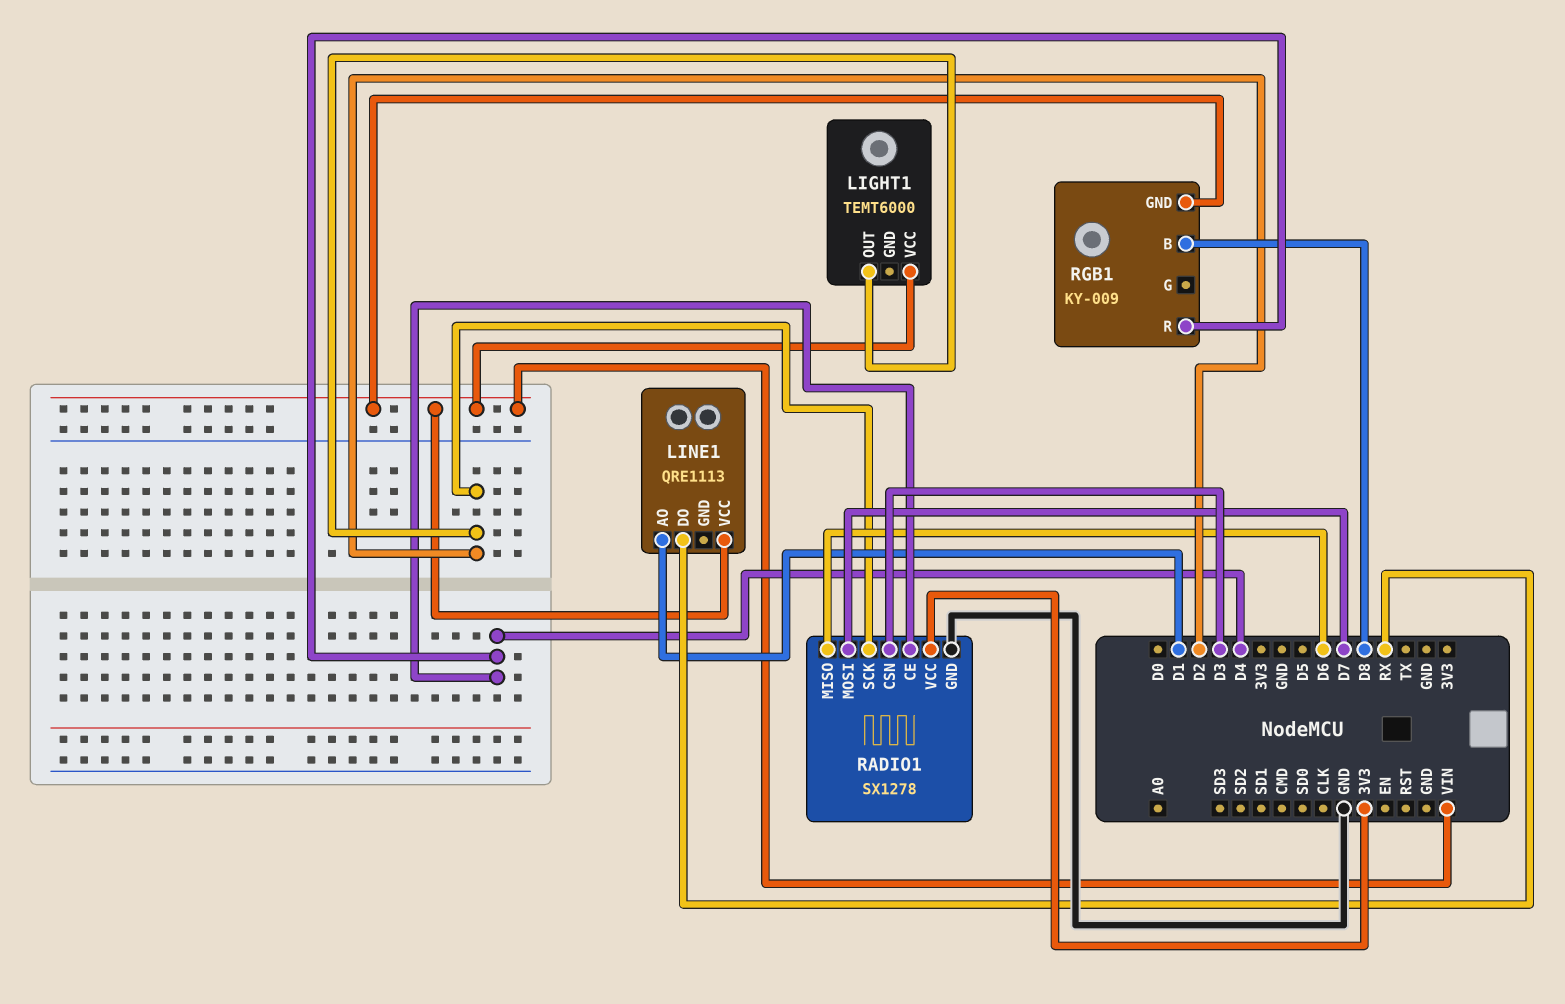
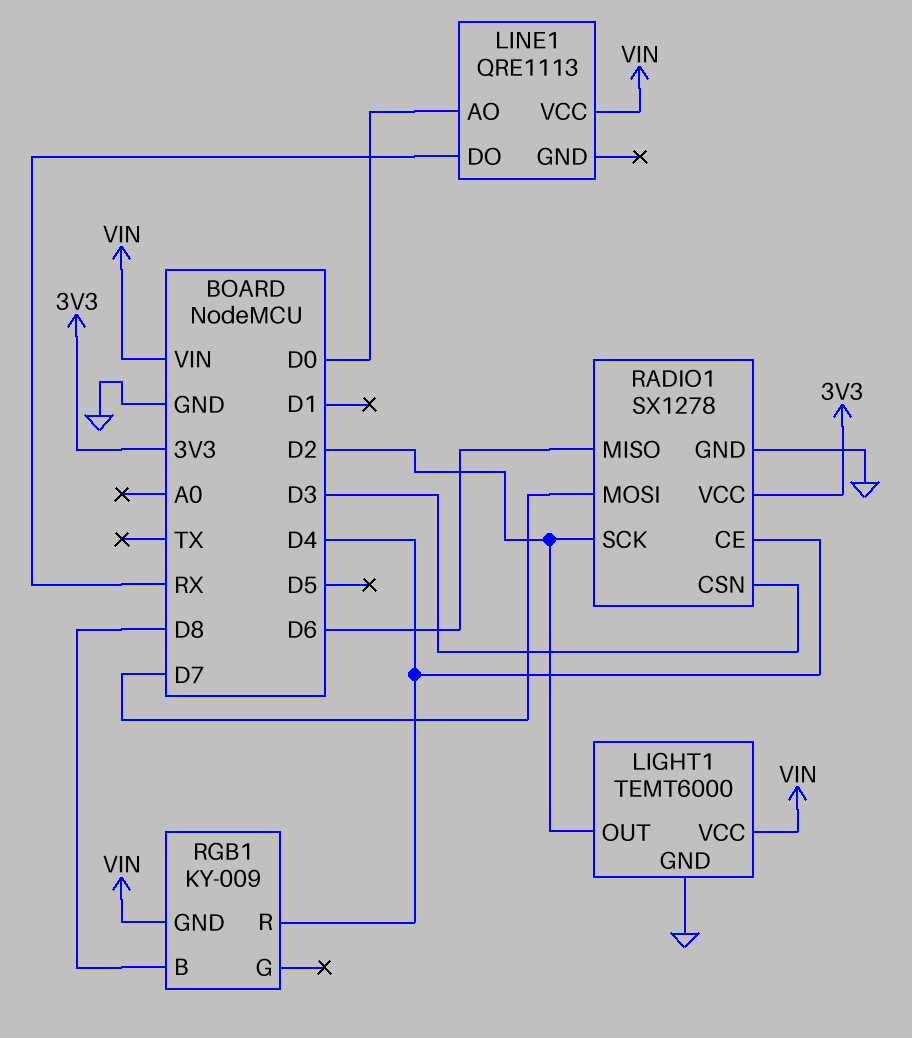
LIGHT1 pin GND: none -> GND
LINE1 pin AO: D1 -> D0

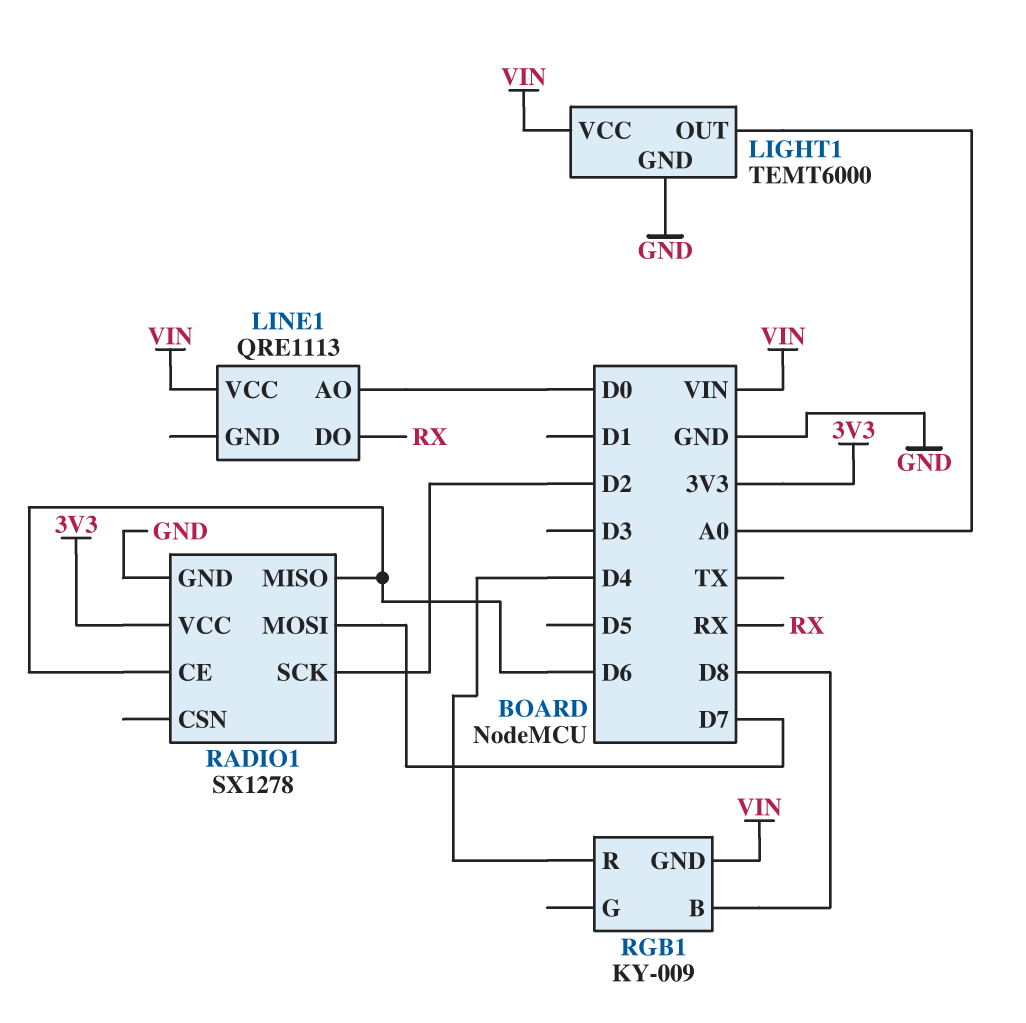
LIGHT1 pin OUT: D2 -> A0
RADIO1 pin CE: D4 -> D6
RADIO1 pin CSN: D3 -> none

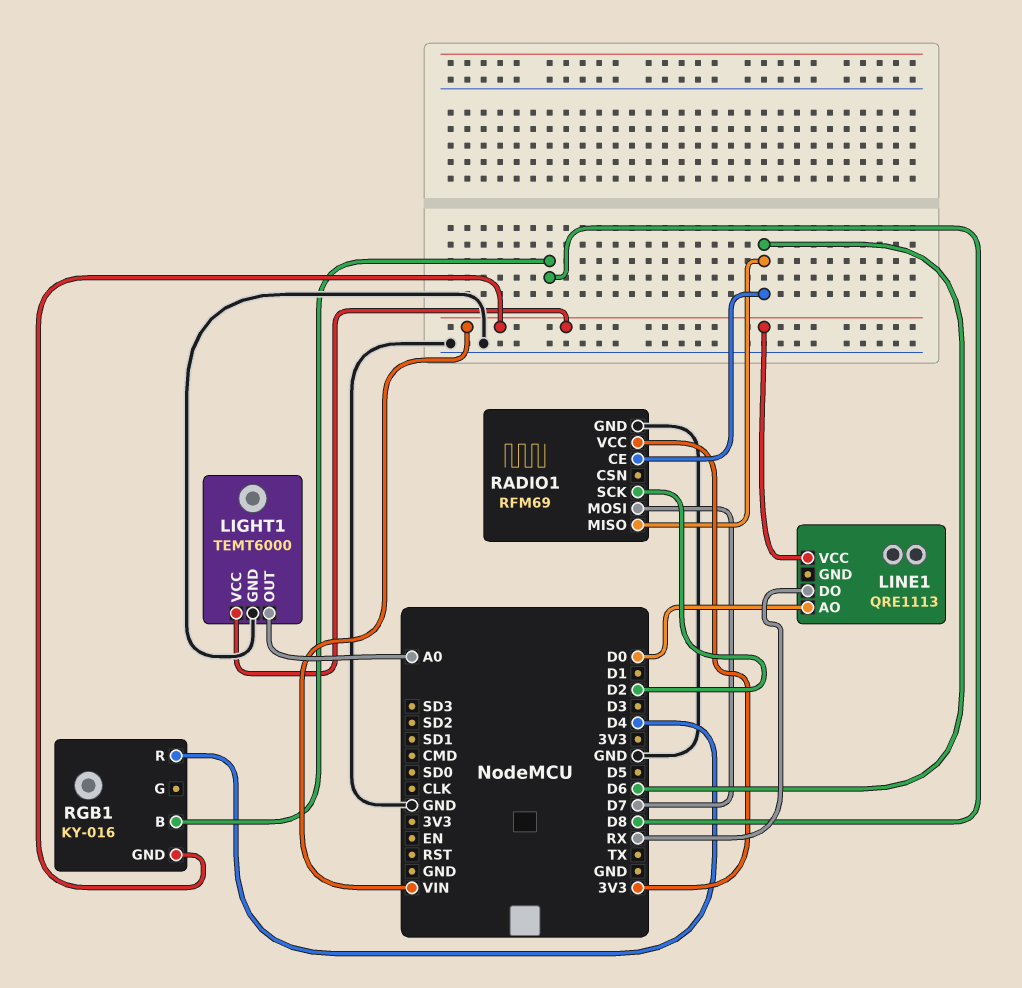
RADIO1: SX1278 -> RFM69
RGB1: KY-009 -> KY-016

